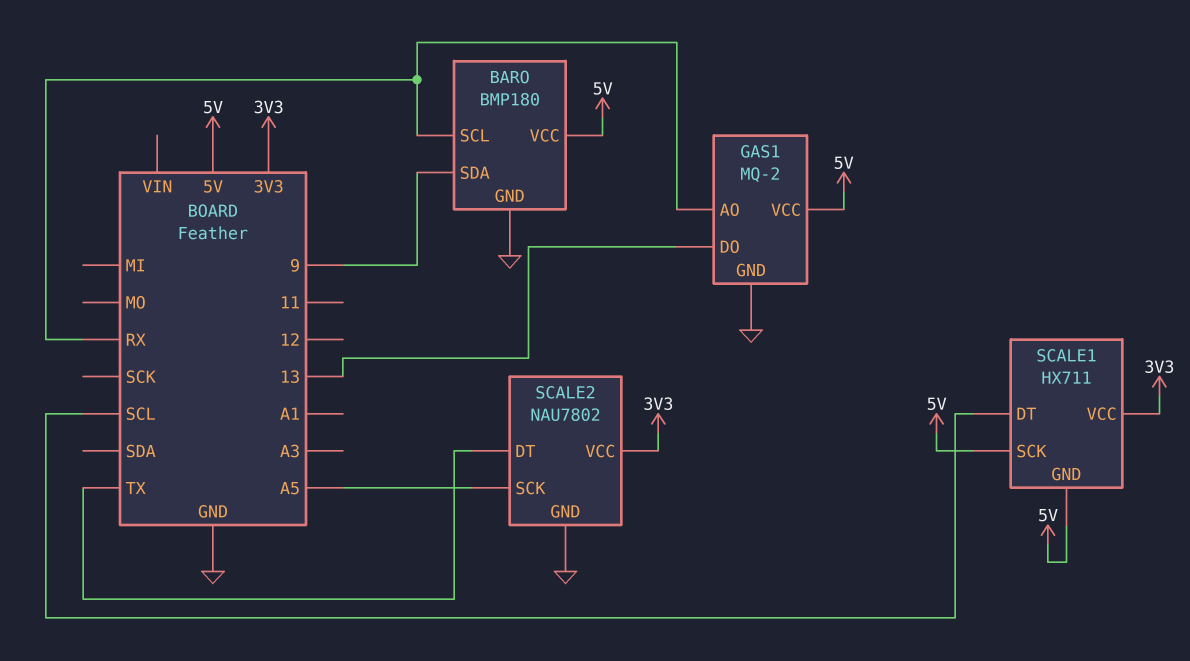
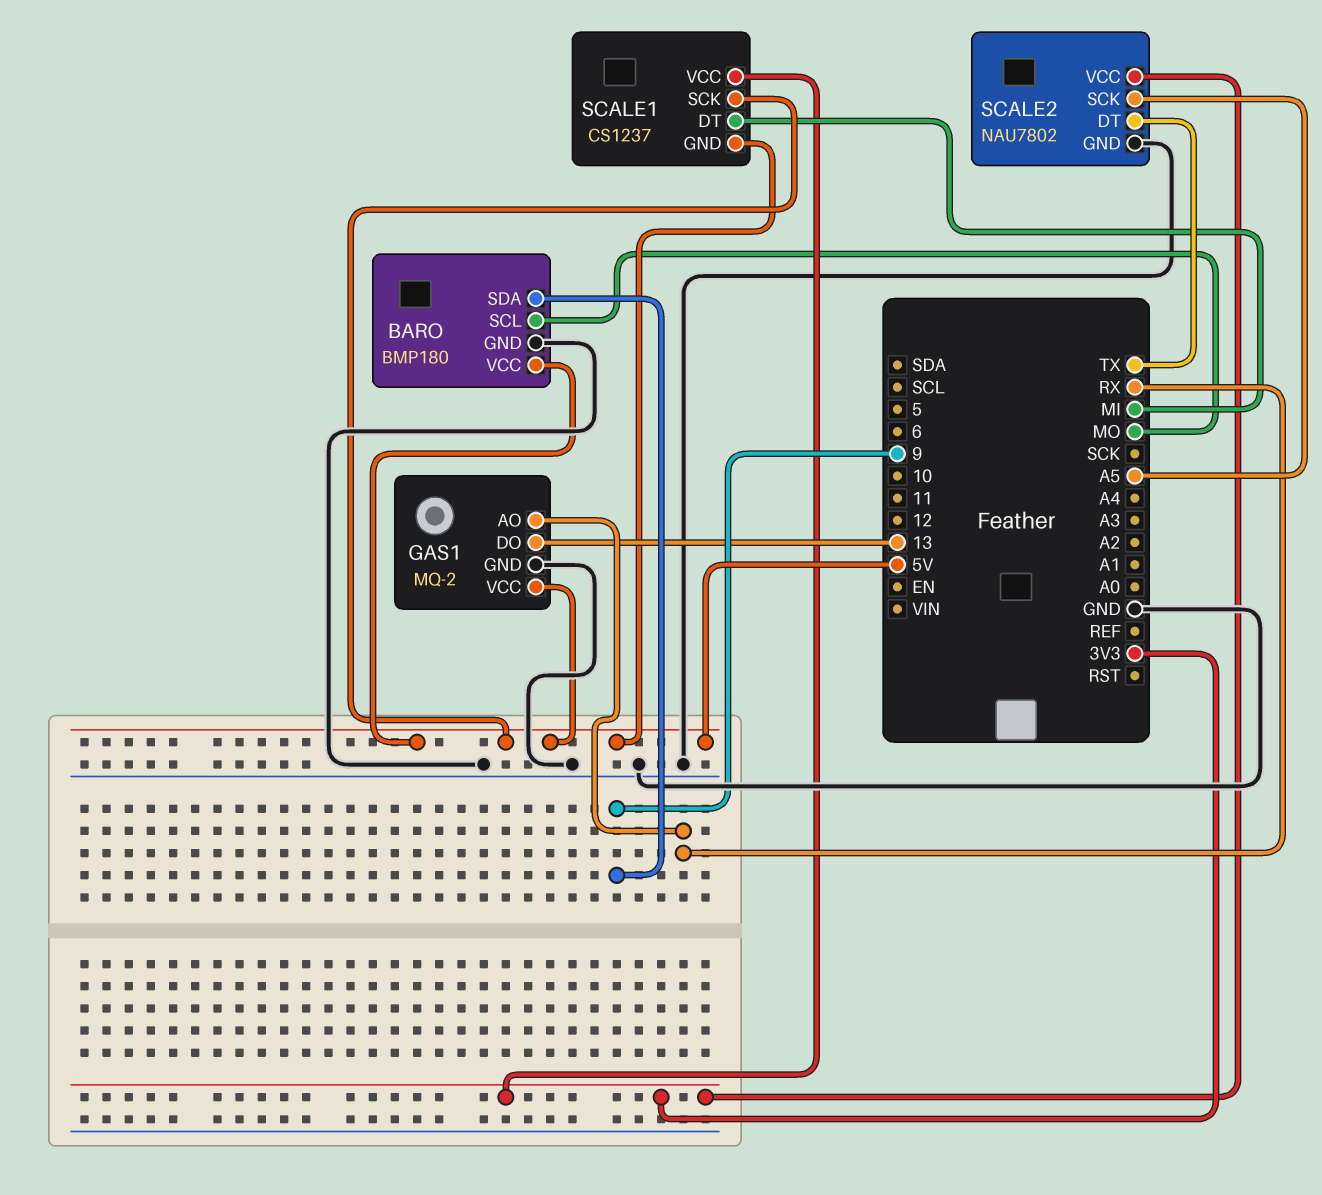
BARO pin SCL: RX -> MO
SCALE1: HX711 -> CS1237
SCALE1 pin DT: SCL -> MI

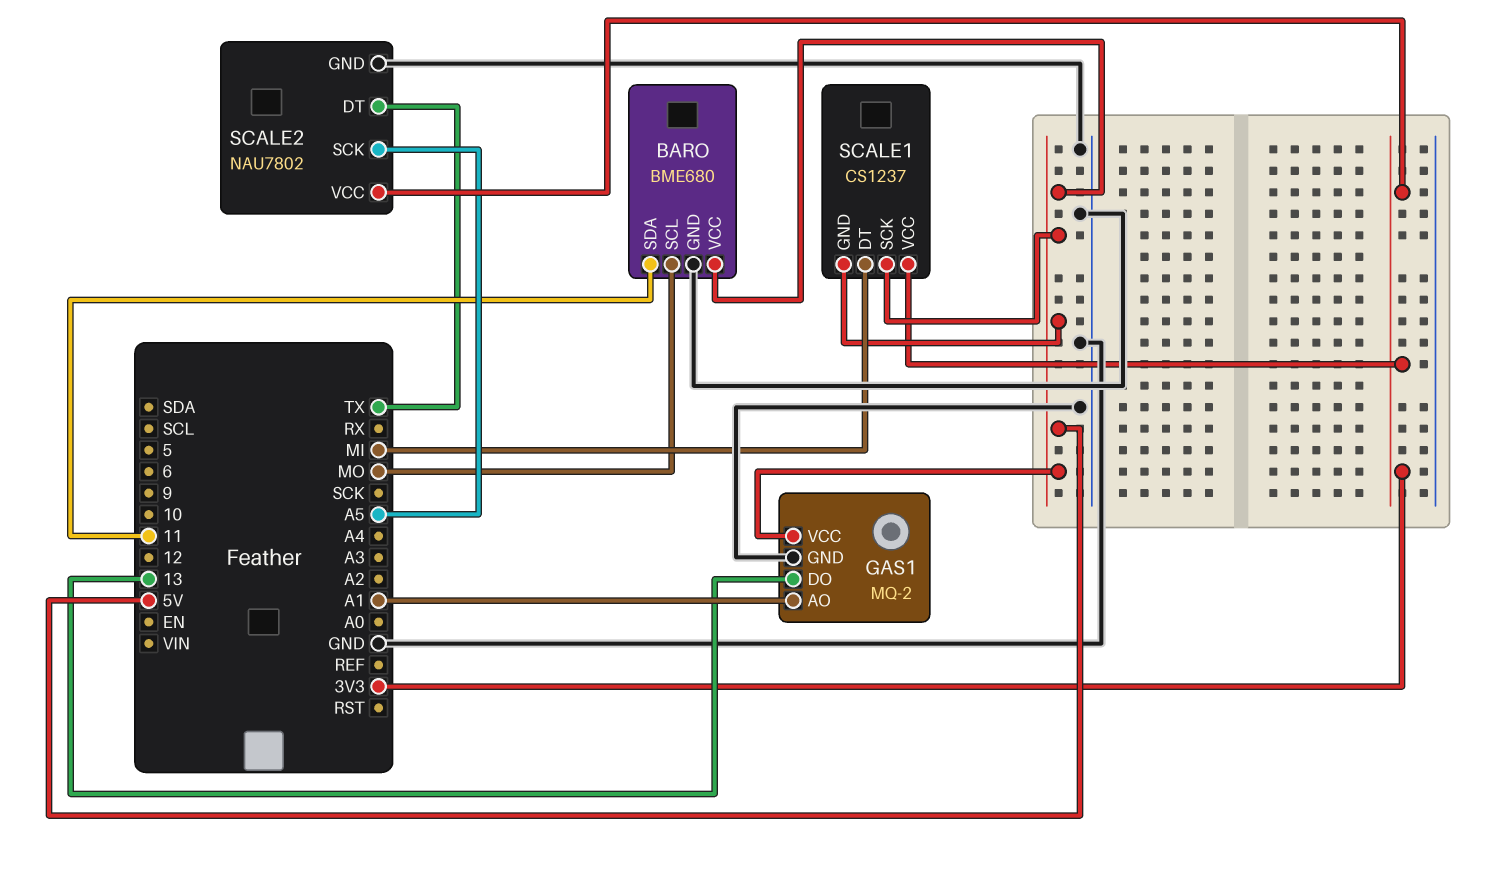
BARO: BMP180 -> BME680
BARO pin SDA: 9 -> 11
GAS1 pin AO: RX -> A1

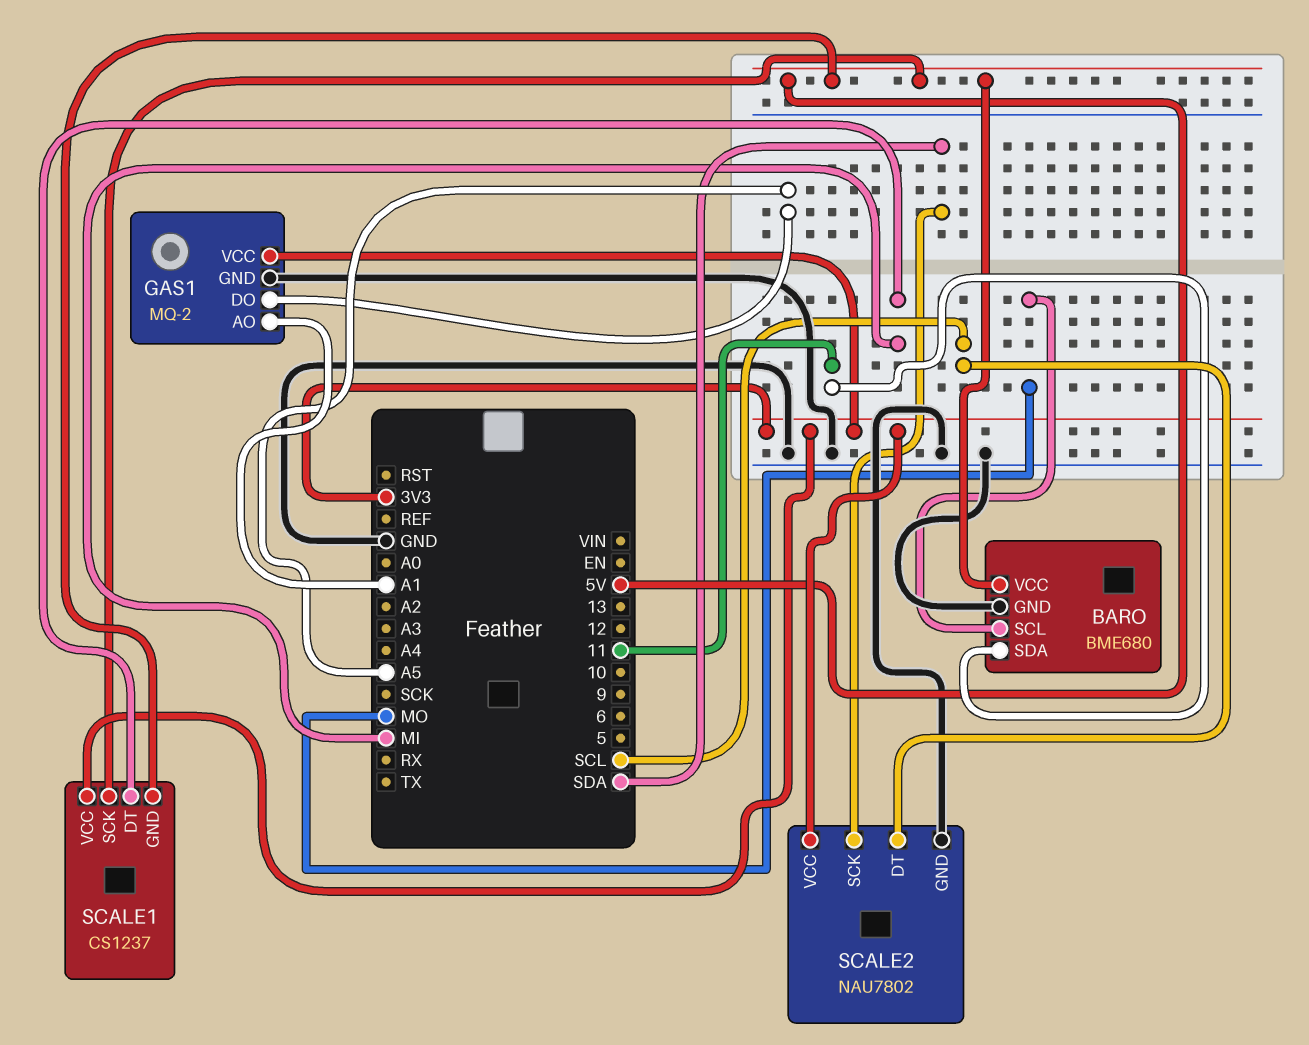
GAS1 pin DO: 13 -> A5
GAS1 pin VCC: 5V -> 3V3
SCALE2 pin DT: TX -> SCL
SCALE2 pin SCK: A5 -> SDA

